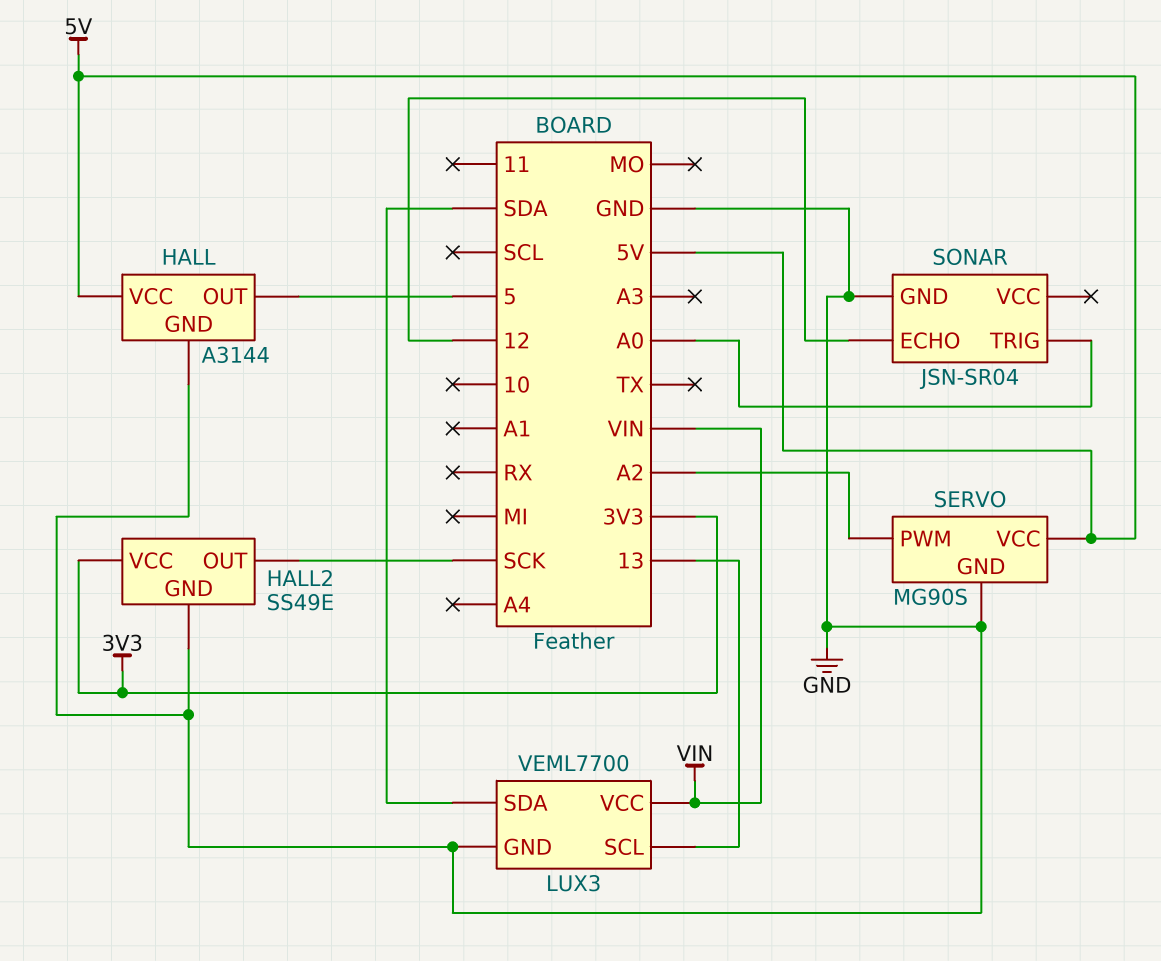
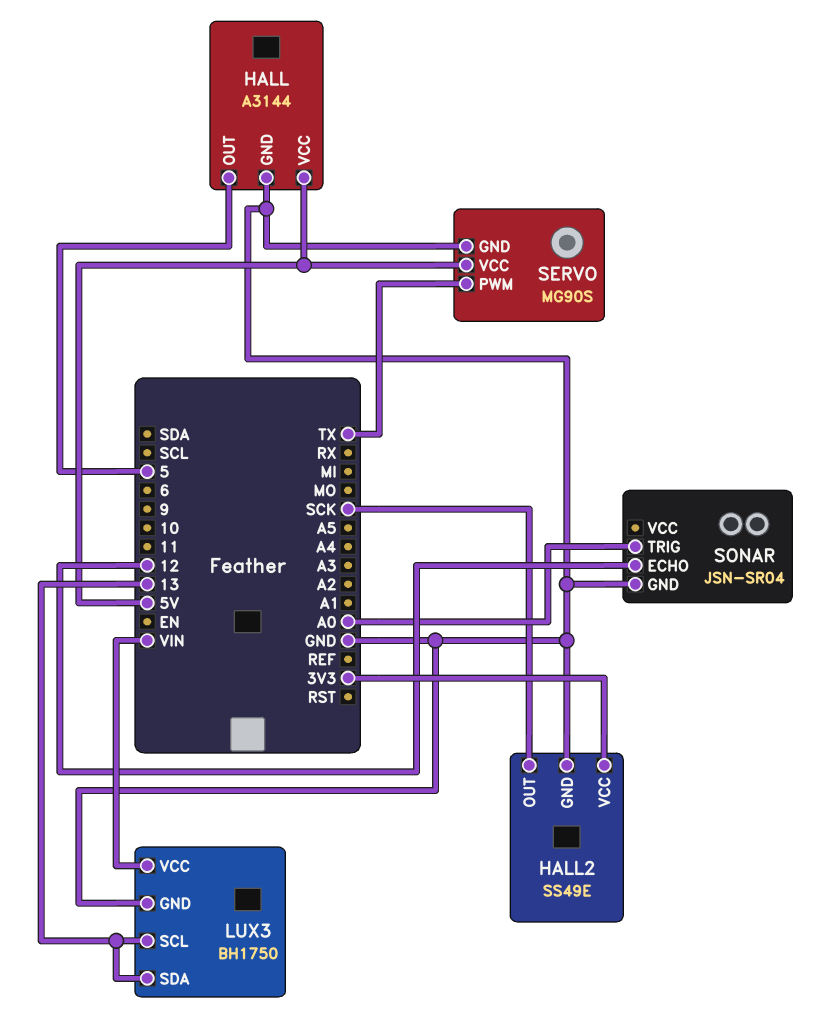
LUX3: VEML7700 -> BH1750
LUX3 pin SDA: SDA -> 13
SERVO pin PWM: A2 -> TX

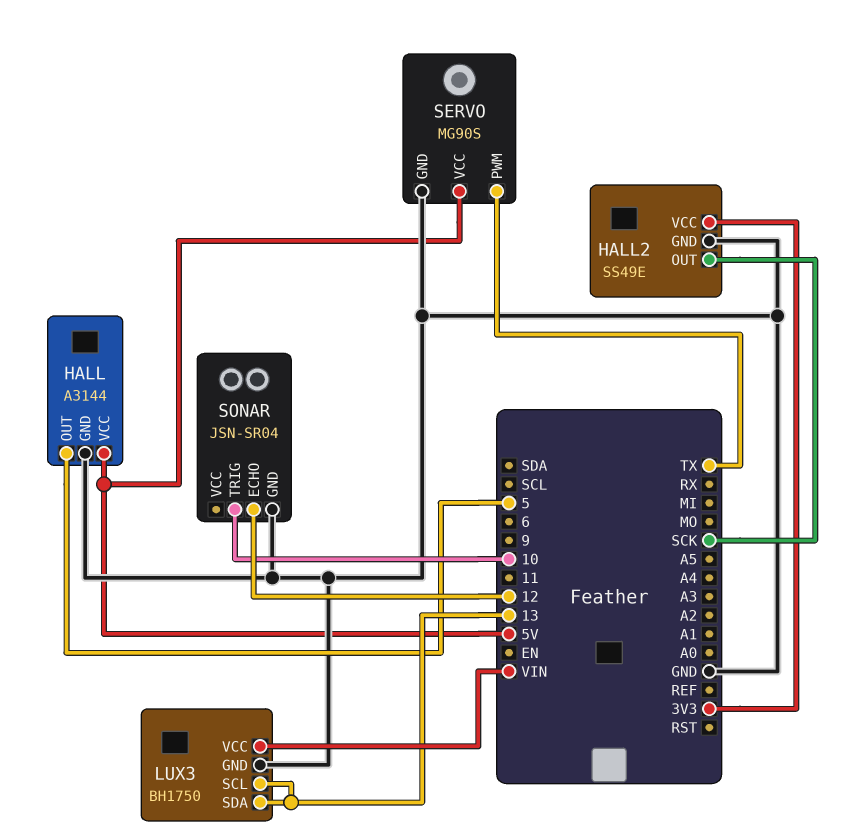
SONAR pin TRIG: A0 -> 10

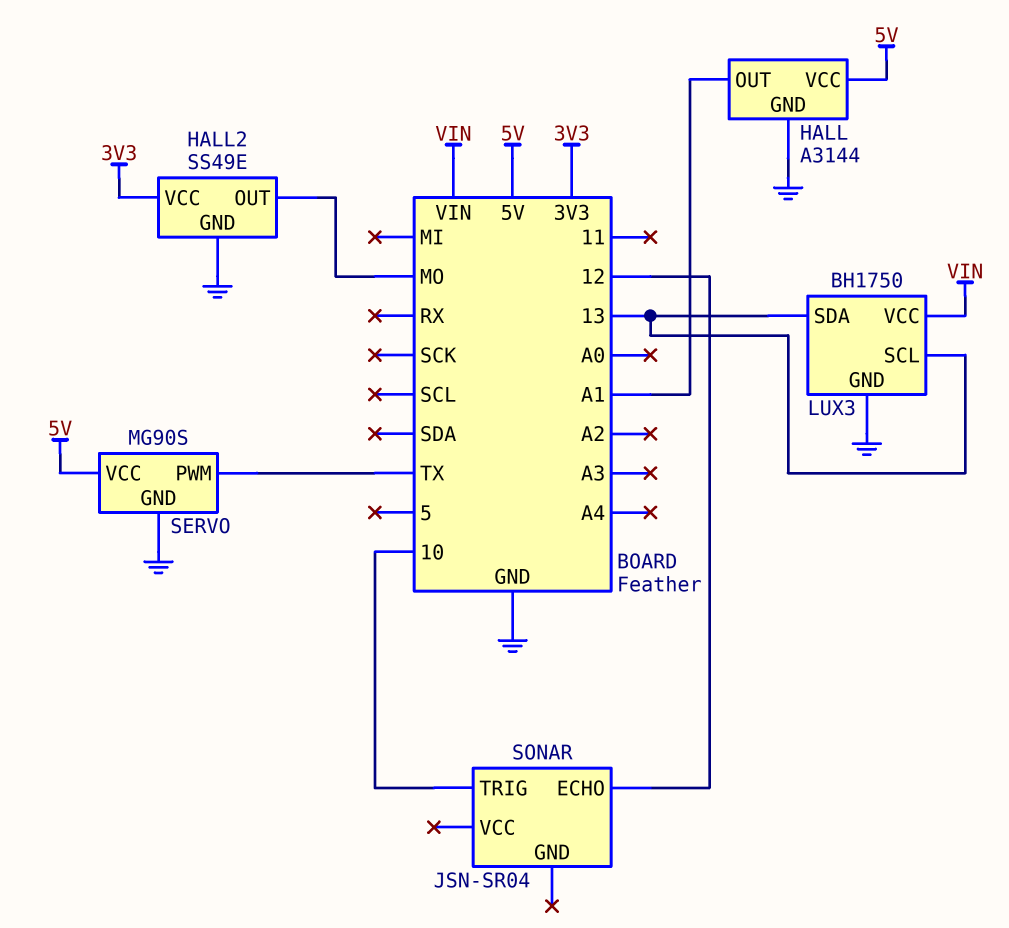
HALL pin OUT: 5 -> A1
HALL2 pin OUT: SCK -> MO
SONAR pin GND: GND -> none

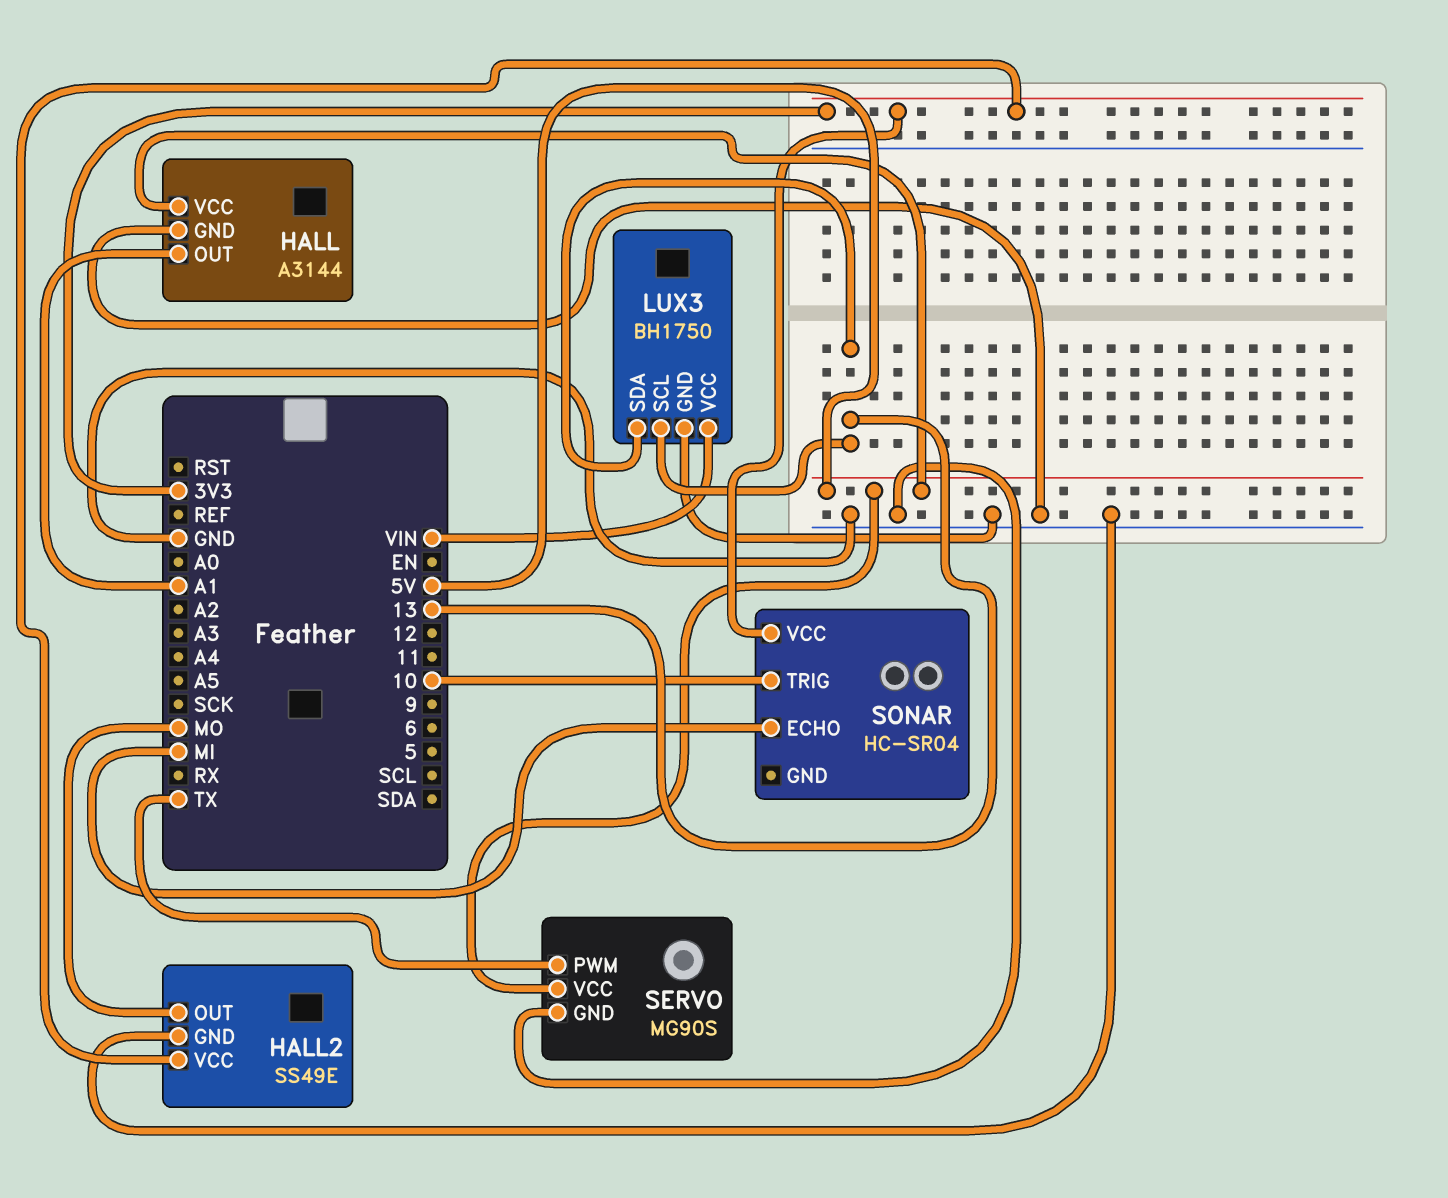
SONAR: JSN-SR04 -> HC-SR04
SONAR pin ECHO: 12 -> MI
SONAR pin VCC: none -> 3V3

